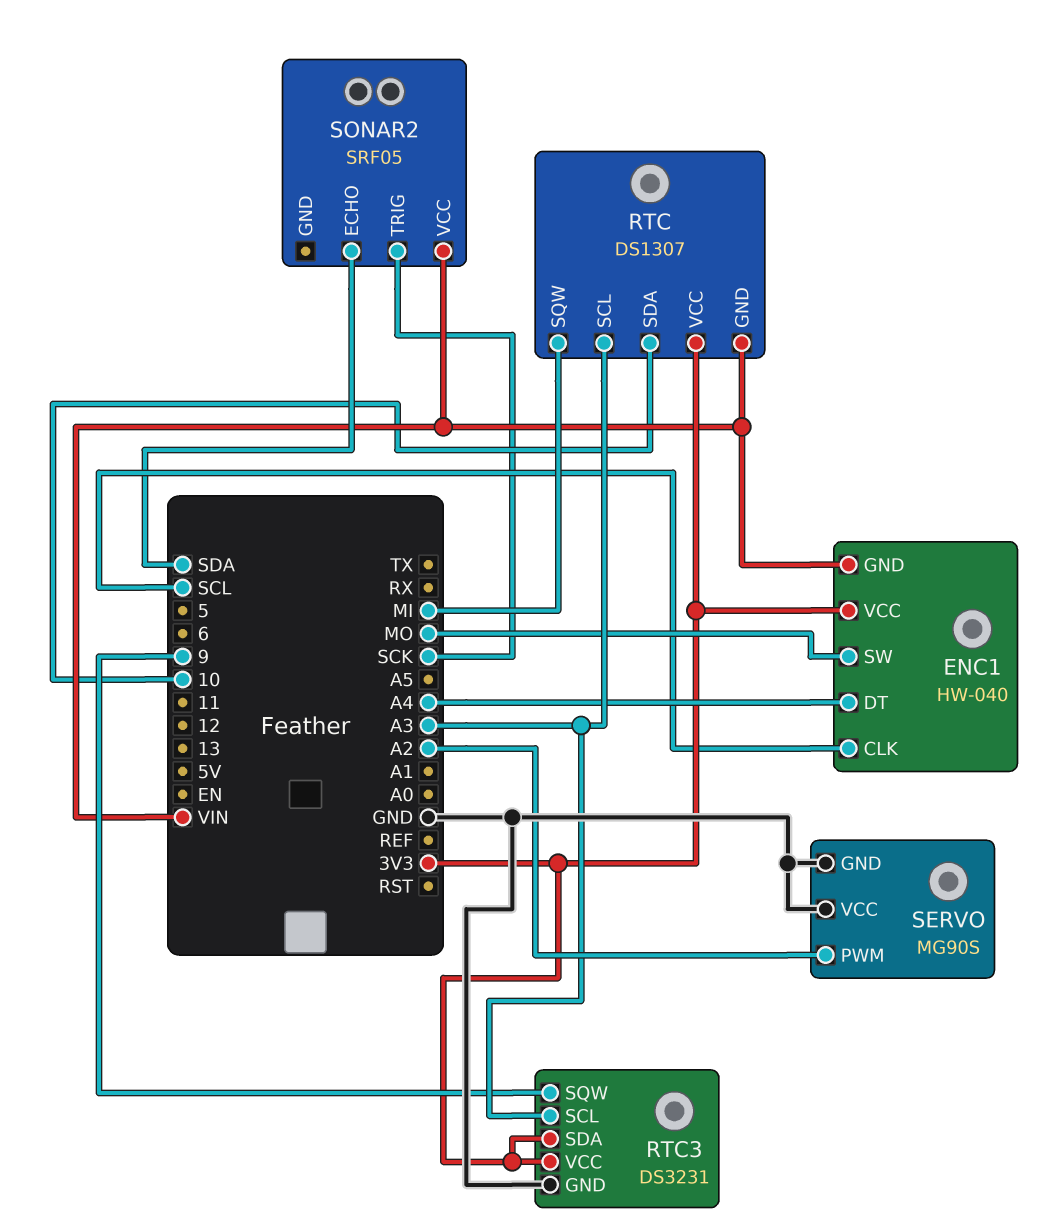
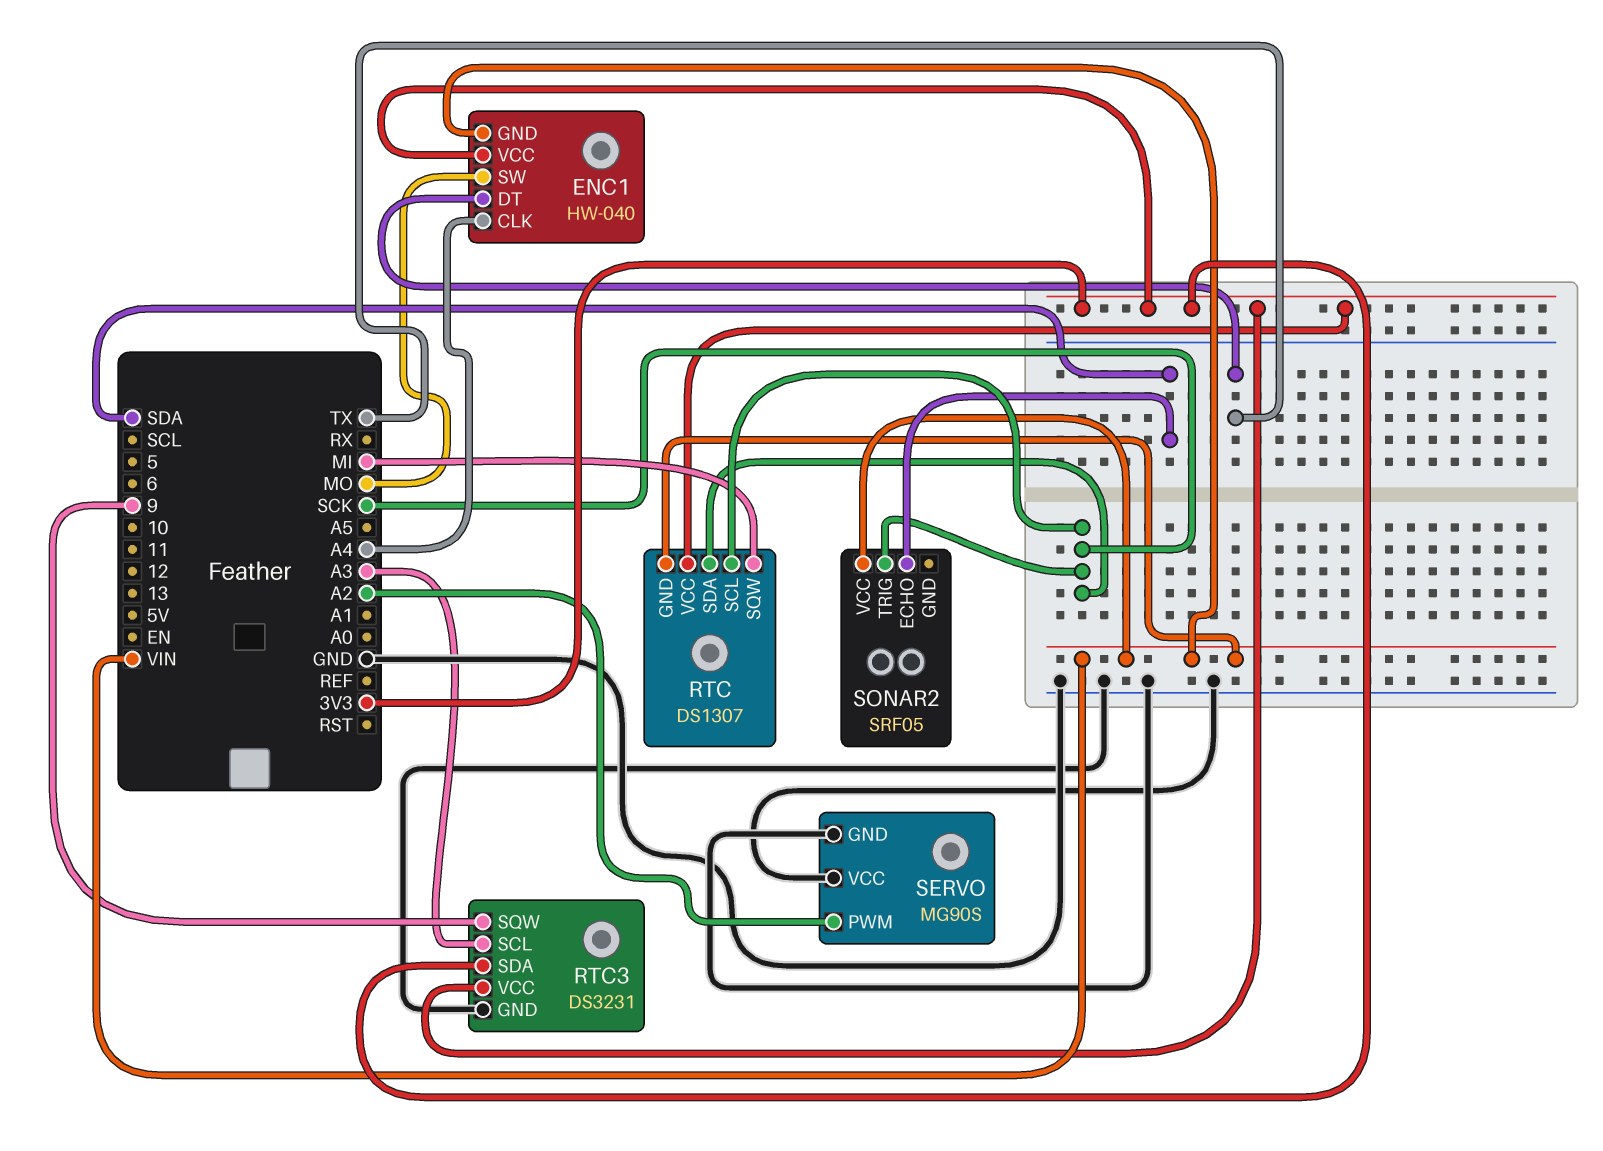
ENC1 pin CLK: SCL -> A4
ENC1 pin DT: A4 -> TX
RTC pin SCL: A3 -> SCK
RTC pin SDA: 10 -> SCK

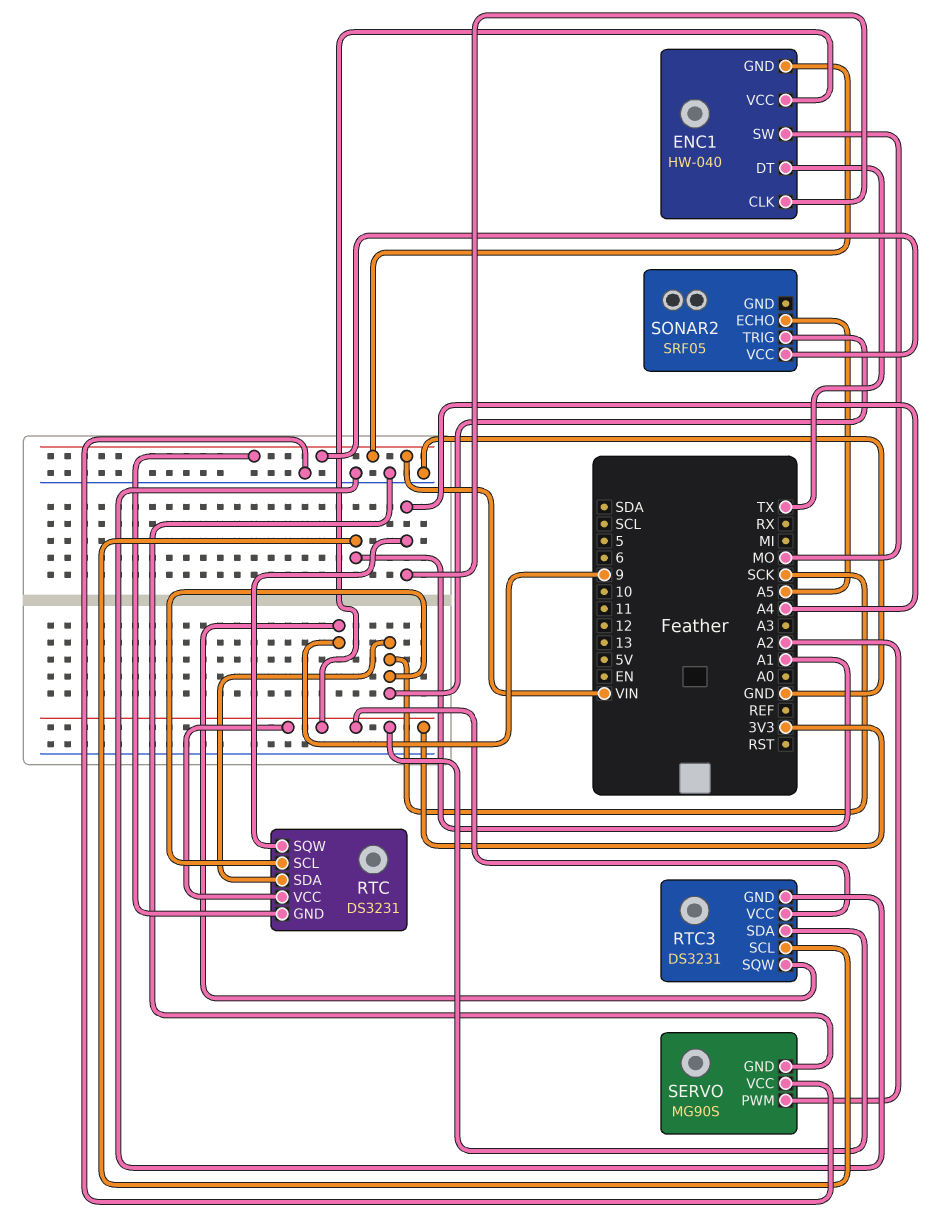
RTC: DS1307 -> DS3231
RTC pin SQW: MI -> A4
RTC3 pin SCL: A3 -> A1
SONAR2 pin ECHO: SDA -> A5

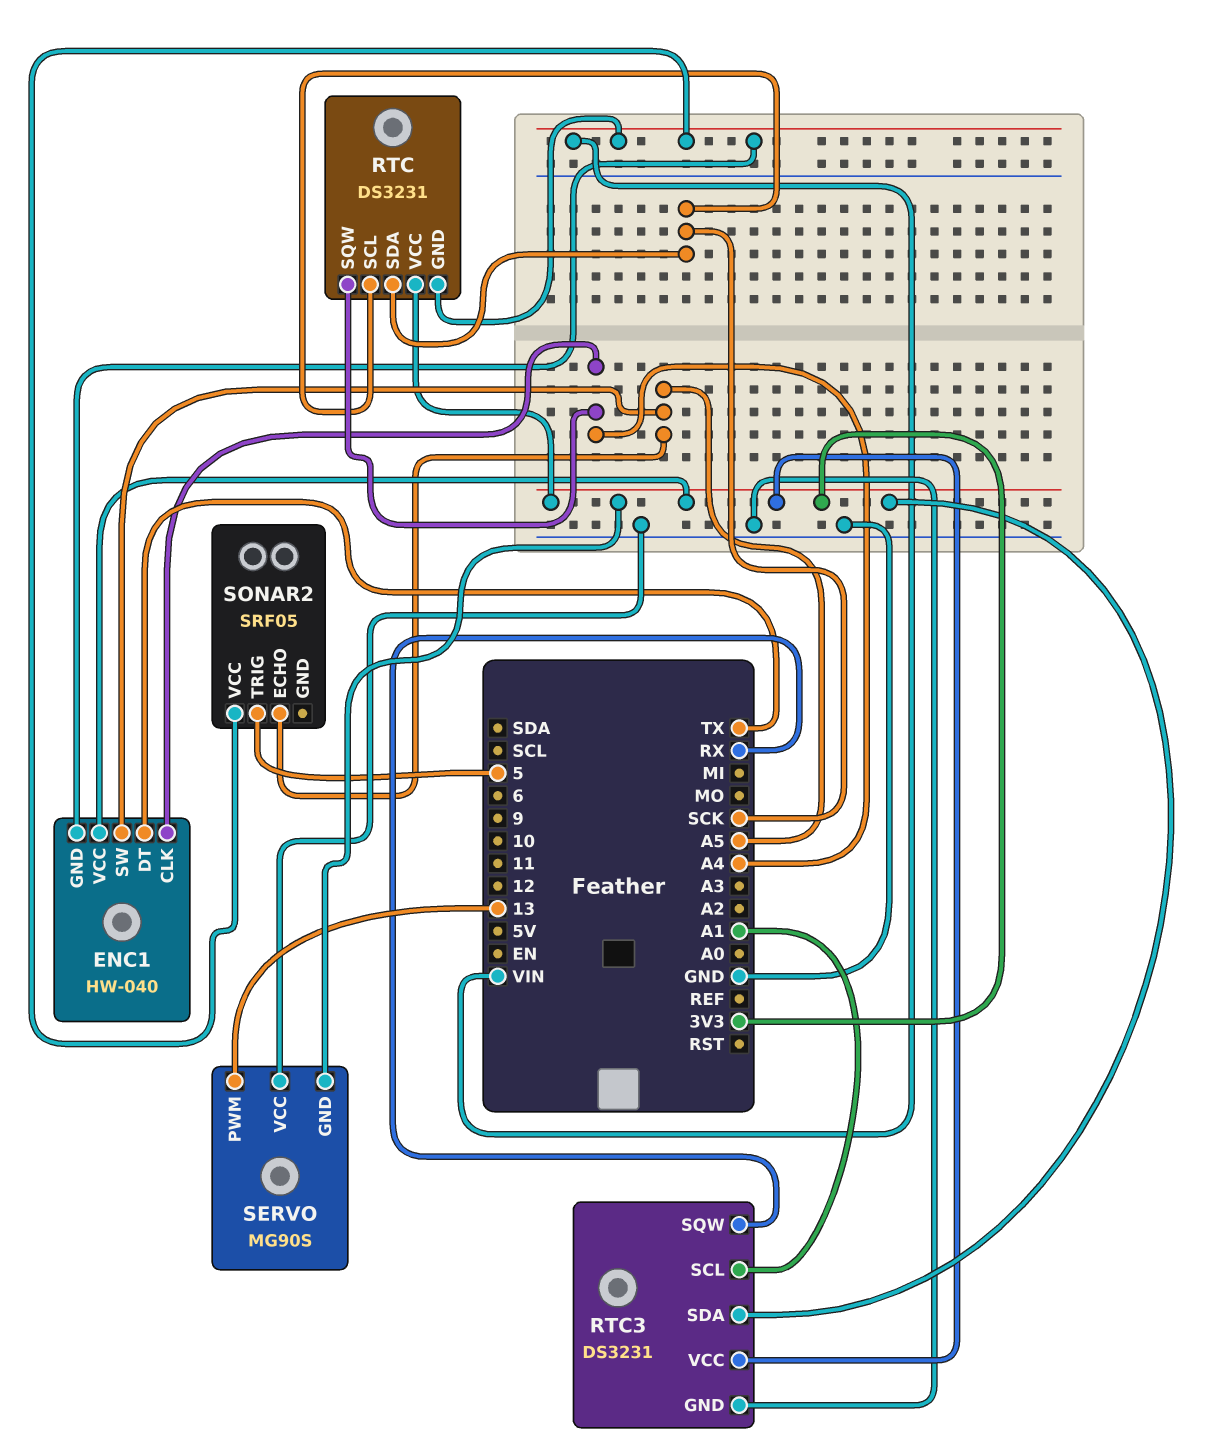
ENC1 pin SW: MO -> A5
RTC3 pin SQW: 9 -> RX
SERVO pin GND: GND -> 3V3
SERVO pin PWM: A2 -> 13
SONAR2 pin TRIG: SCK -> 5

